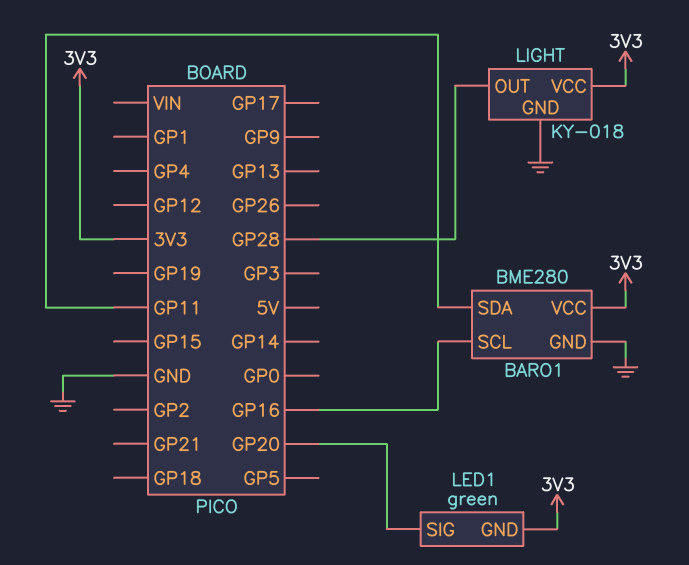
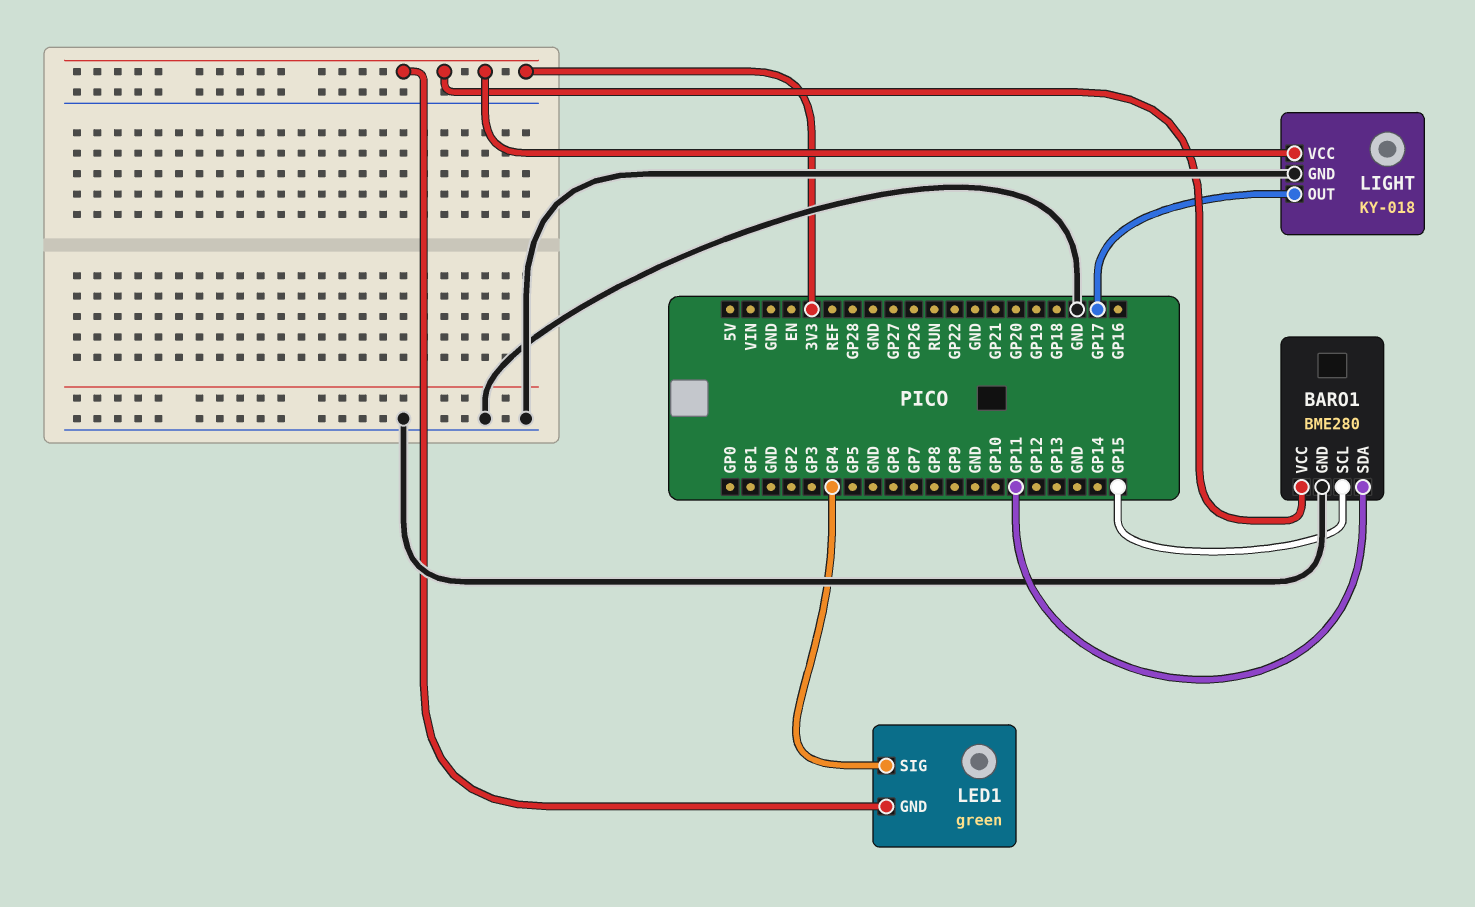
BARO1 pin SCL: GP16 -> GP15
LED1 pin SIG: GP20 -> GP4
LIGHT pin OUT: GP28 -> GP17

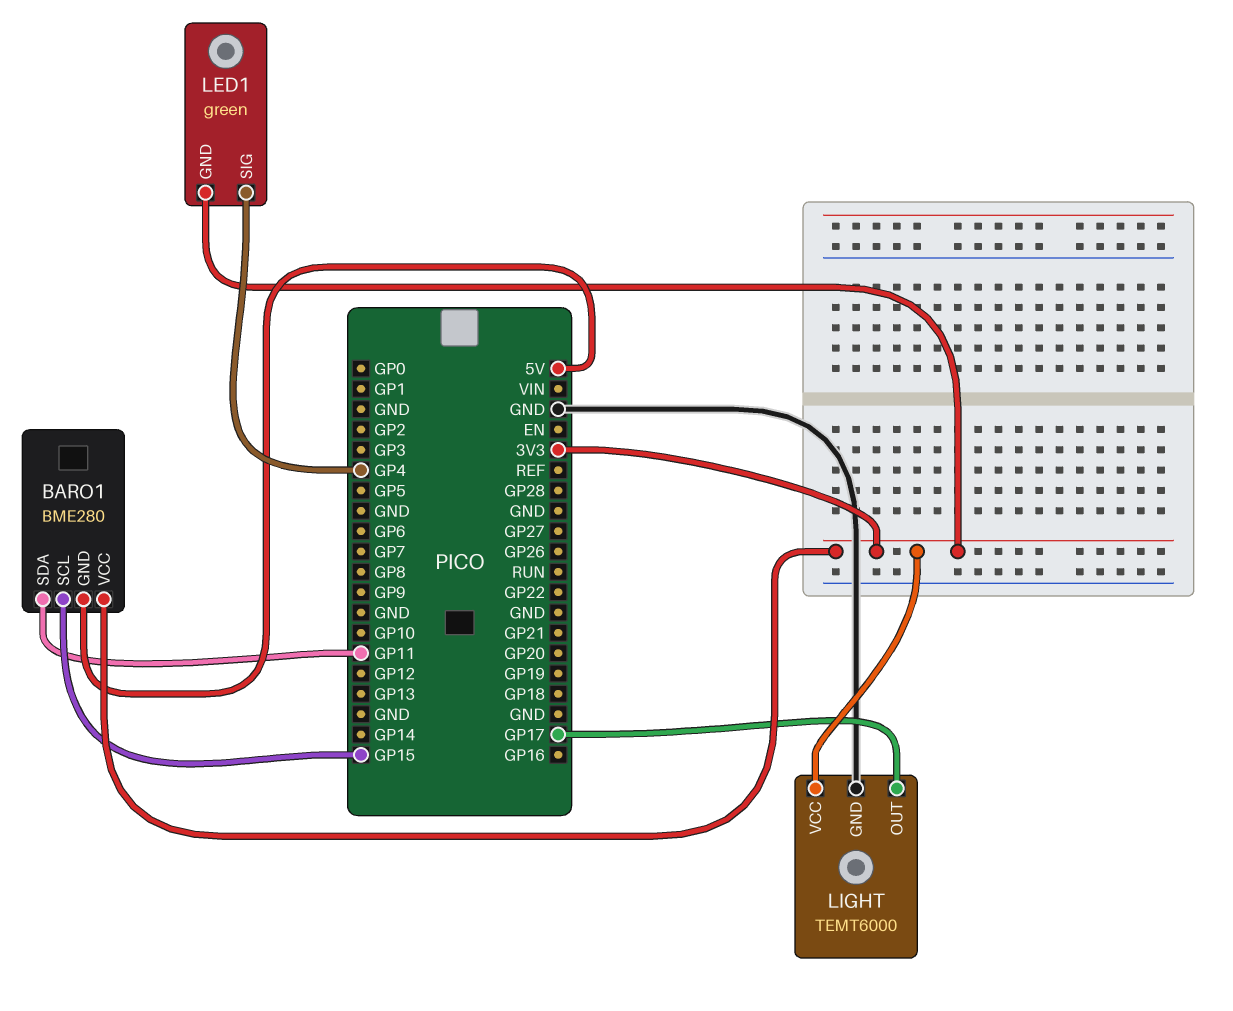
BARO1 pin GND: GND -> 5V
LIGHT: KY-018 -> TEMT6000

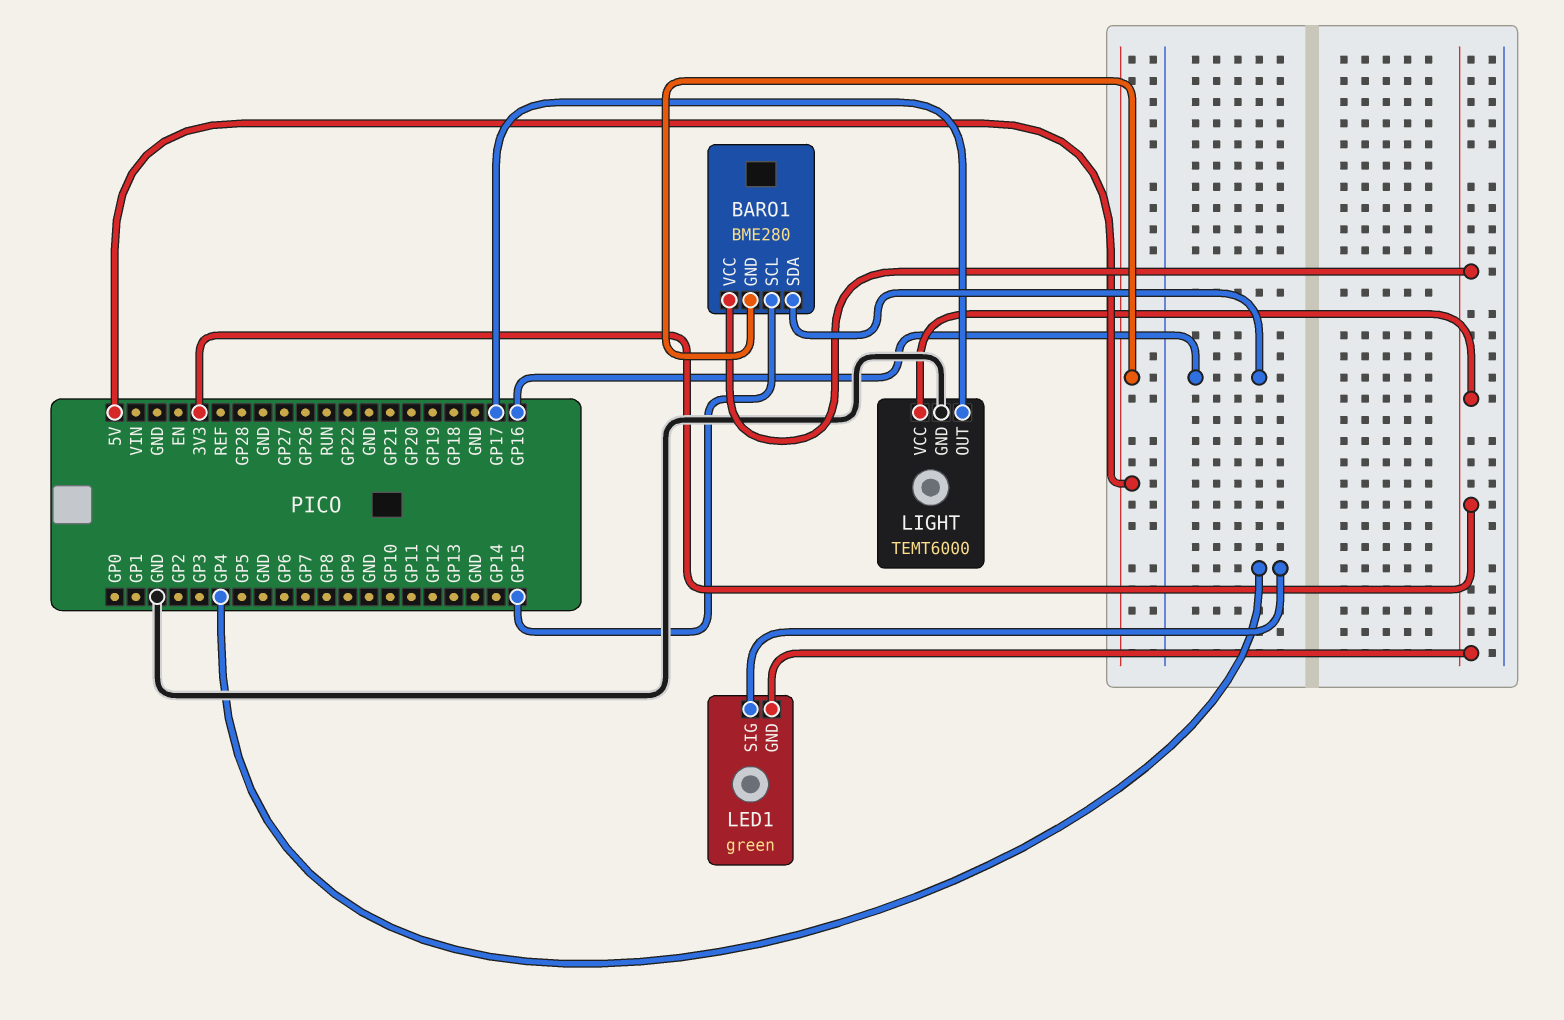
BARO1 pin SDA: GP11 -> GP16

